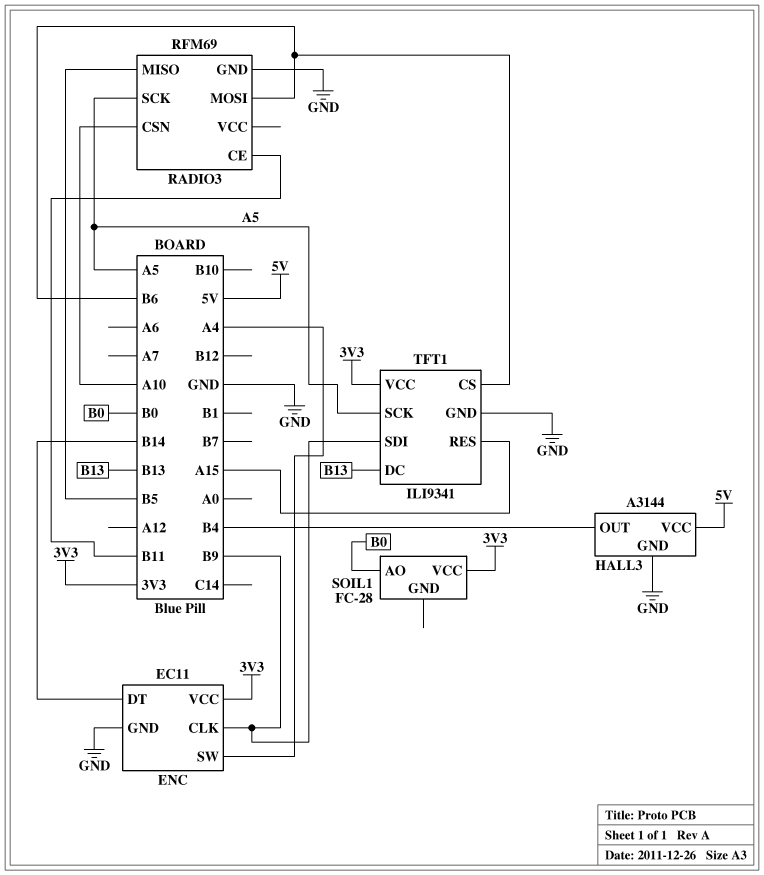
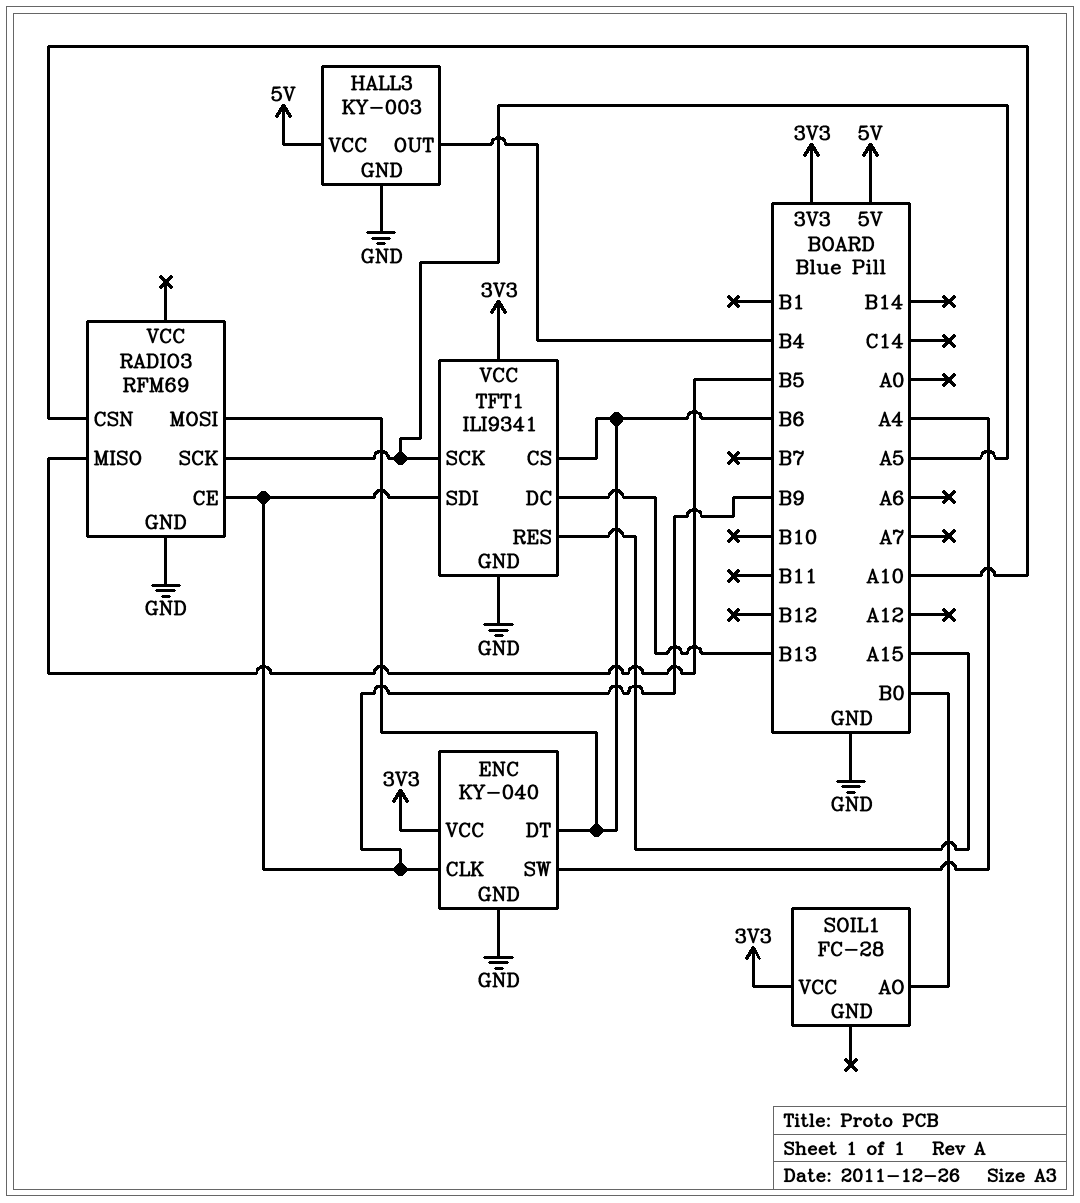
ENC: EC11 -> KY-040
ENC pin DT: B14 -> B6
HALL3: A3144 -> KY-003
RADIO3 pin CE: B11 -> B9

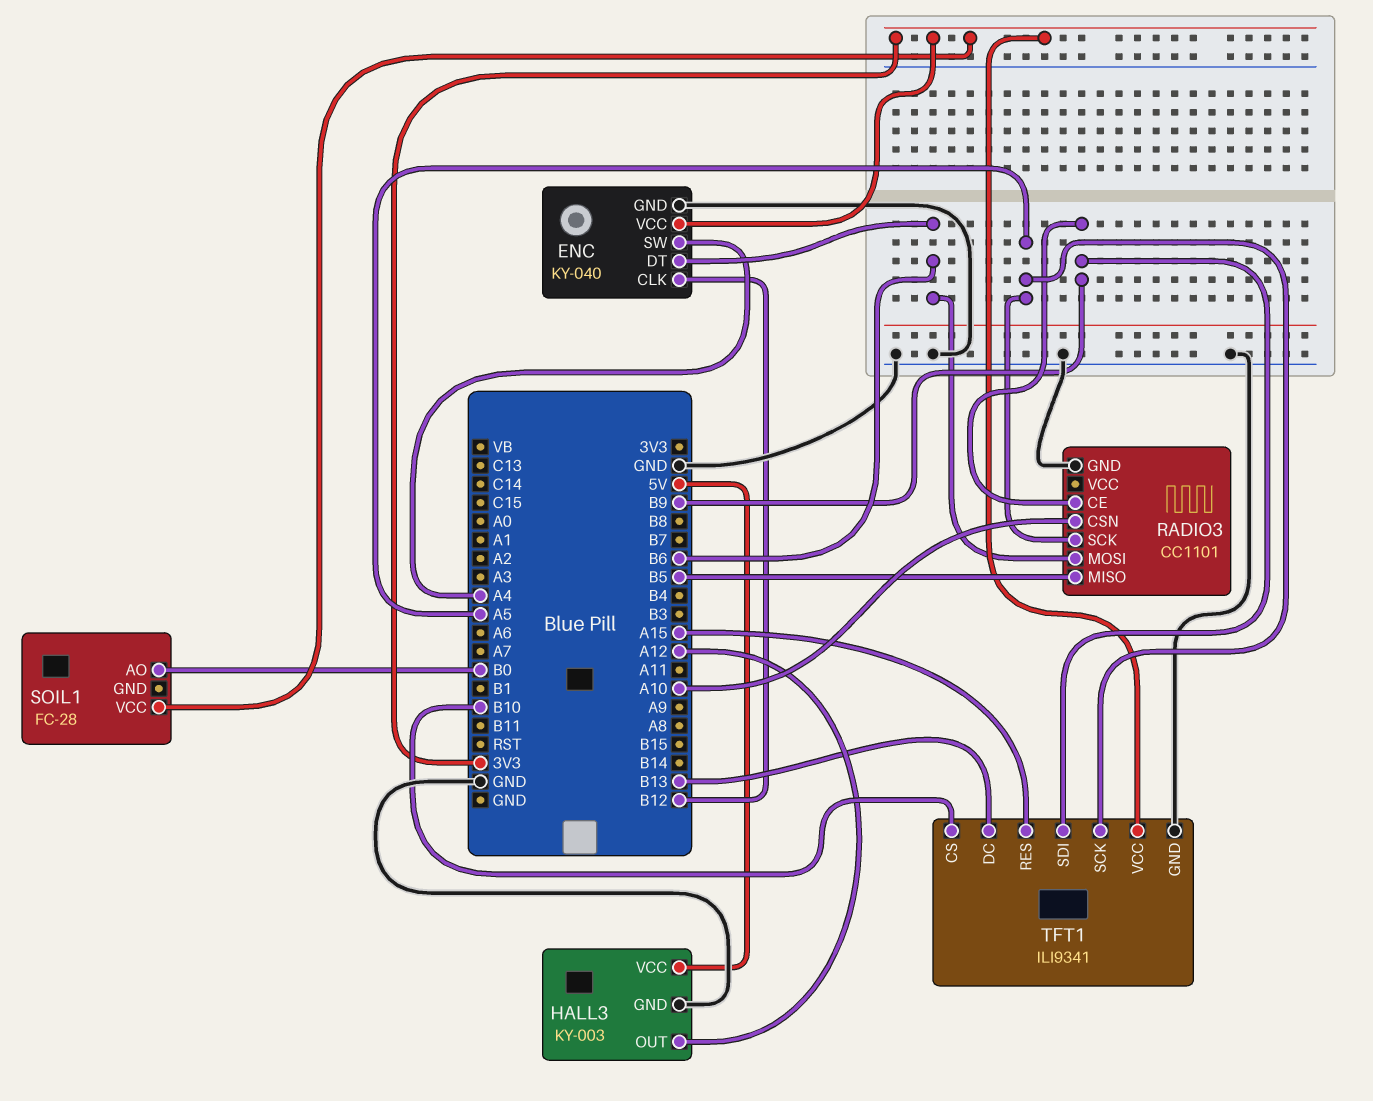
ENC pin CLK: B9 -> B12
HALL3 pin OUT: B4 -> A12
RADIO3: RFM69 -> CC1101
TFT1 pin CS: B6 -> B10

